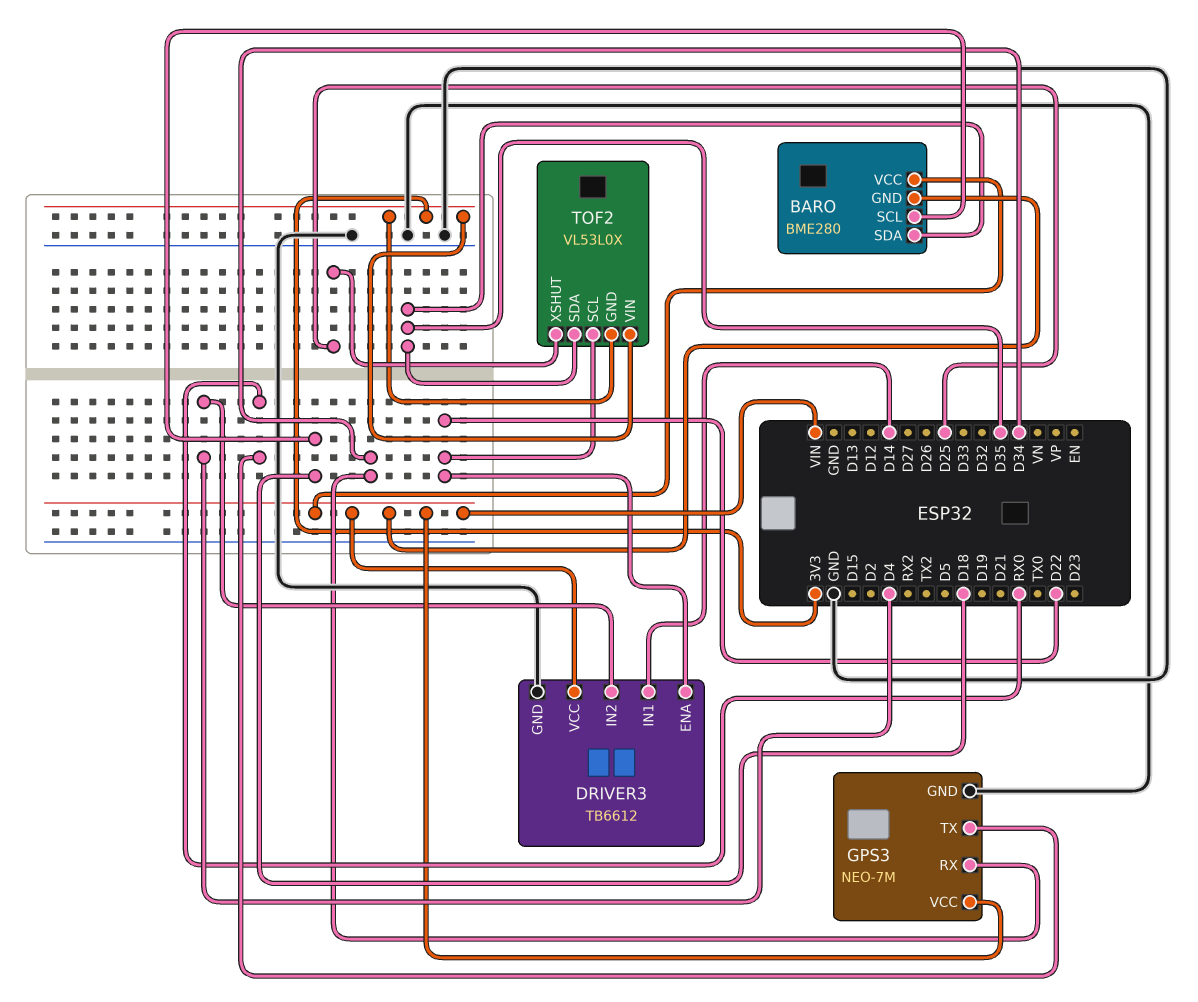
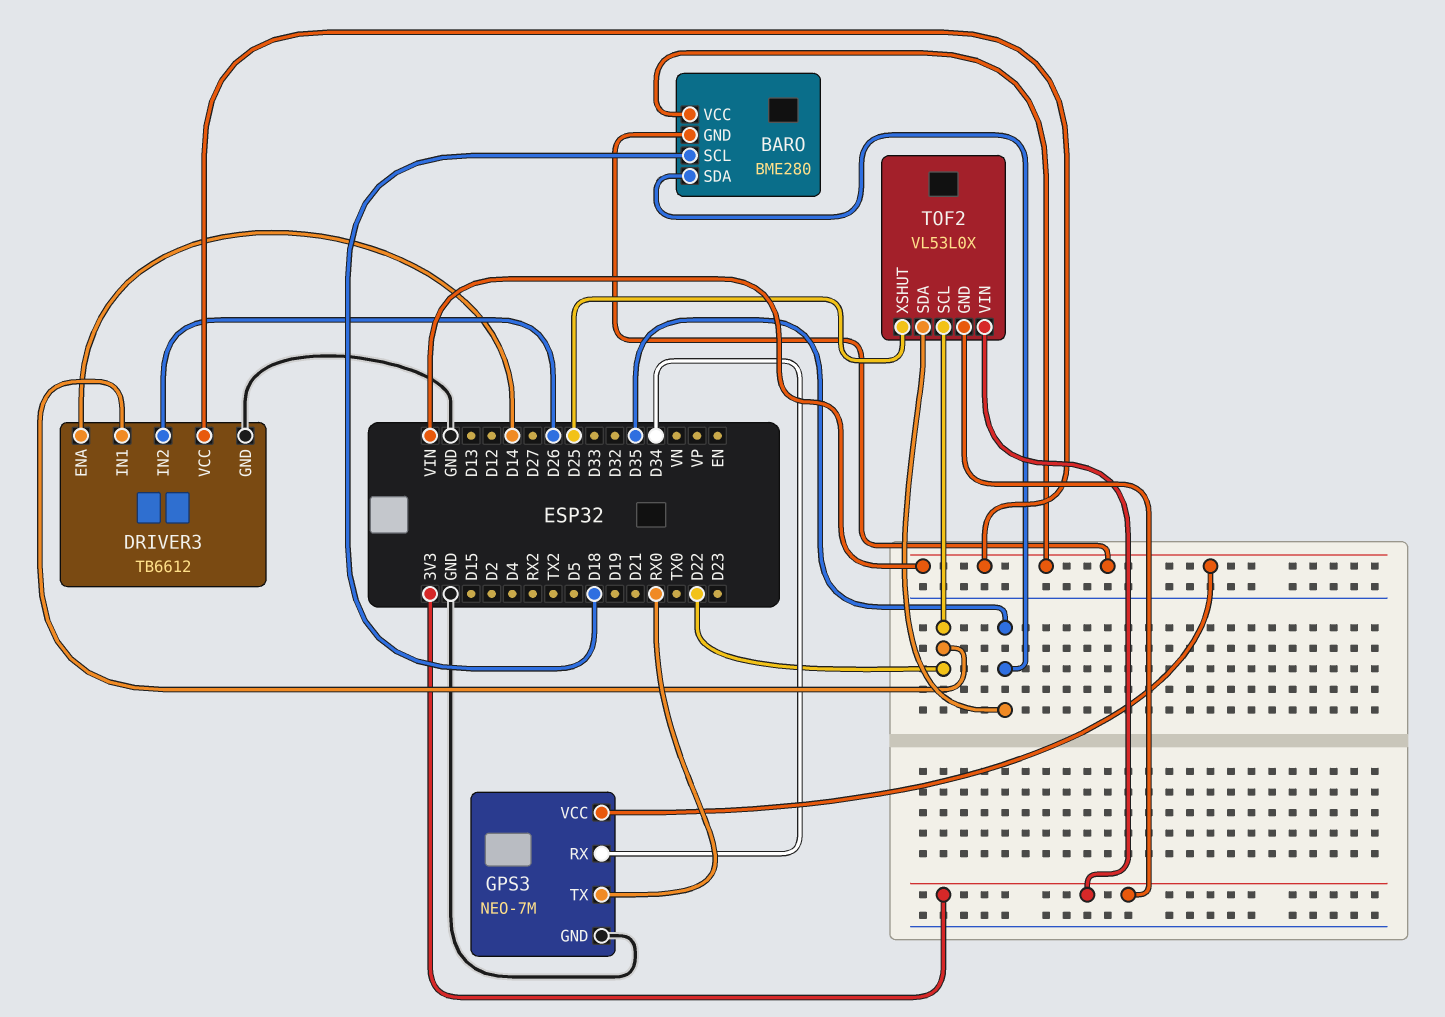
DRIVER3 pin ENA: D22 -> D14
DRIVER3 pin IN1: D14 -> D22
DRIVER3 pin IN2: D4 -> D26

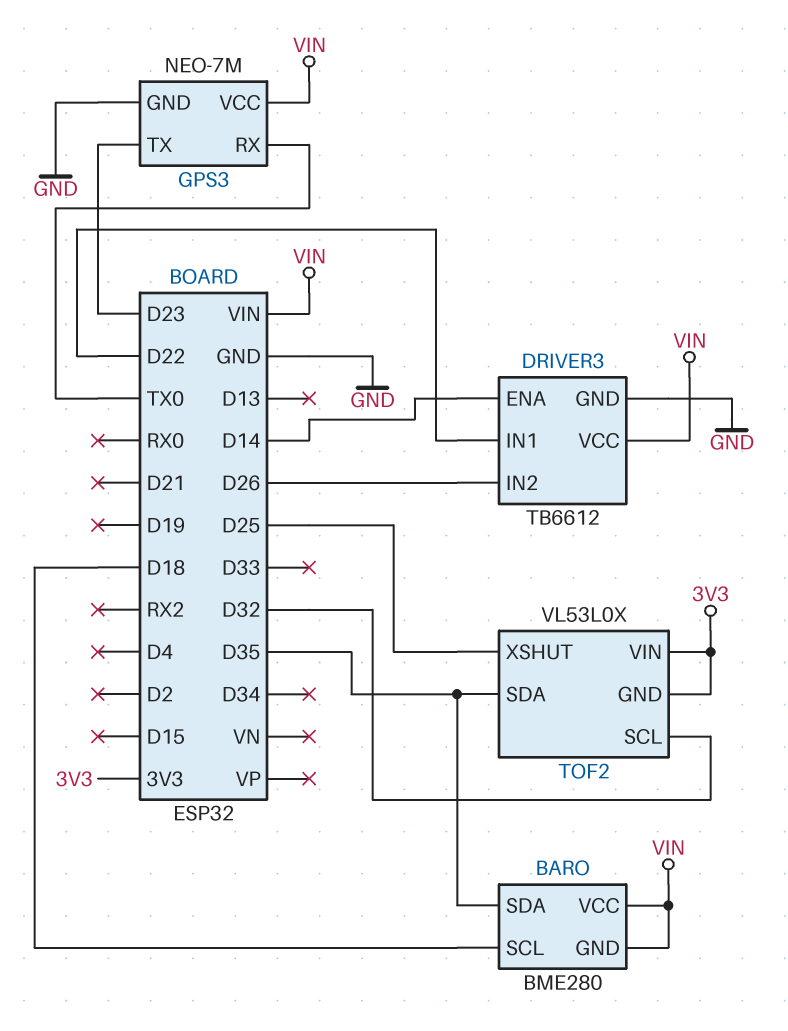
GPS3 pin RX: D34 -> TX0
GPS3 pin TX: RX0 -> D23
TOF2 pin SCL: D22 -> D32

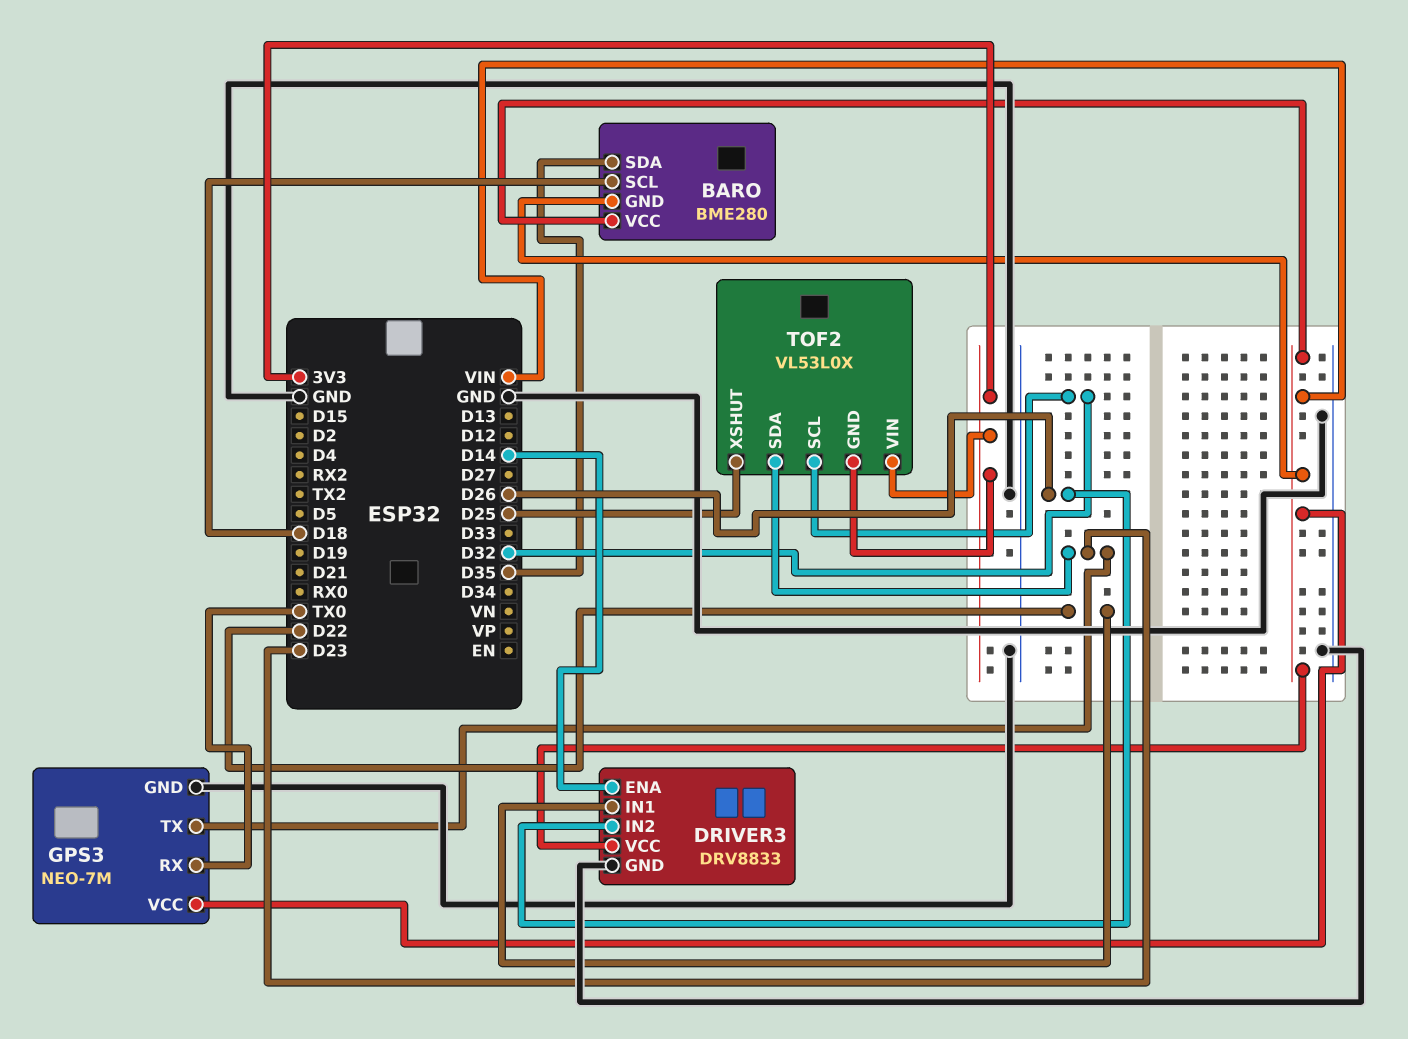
DRIVER3: TB6612 -> DRV8833
TOF2 pin SDA: D35 -> D23

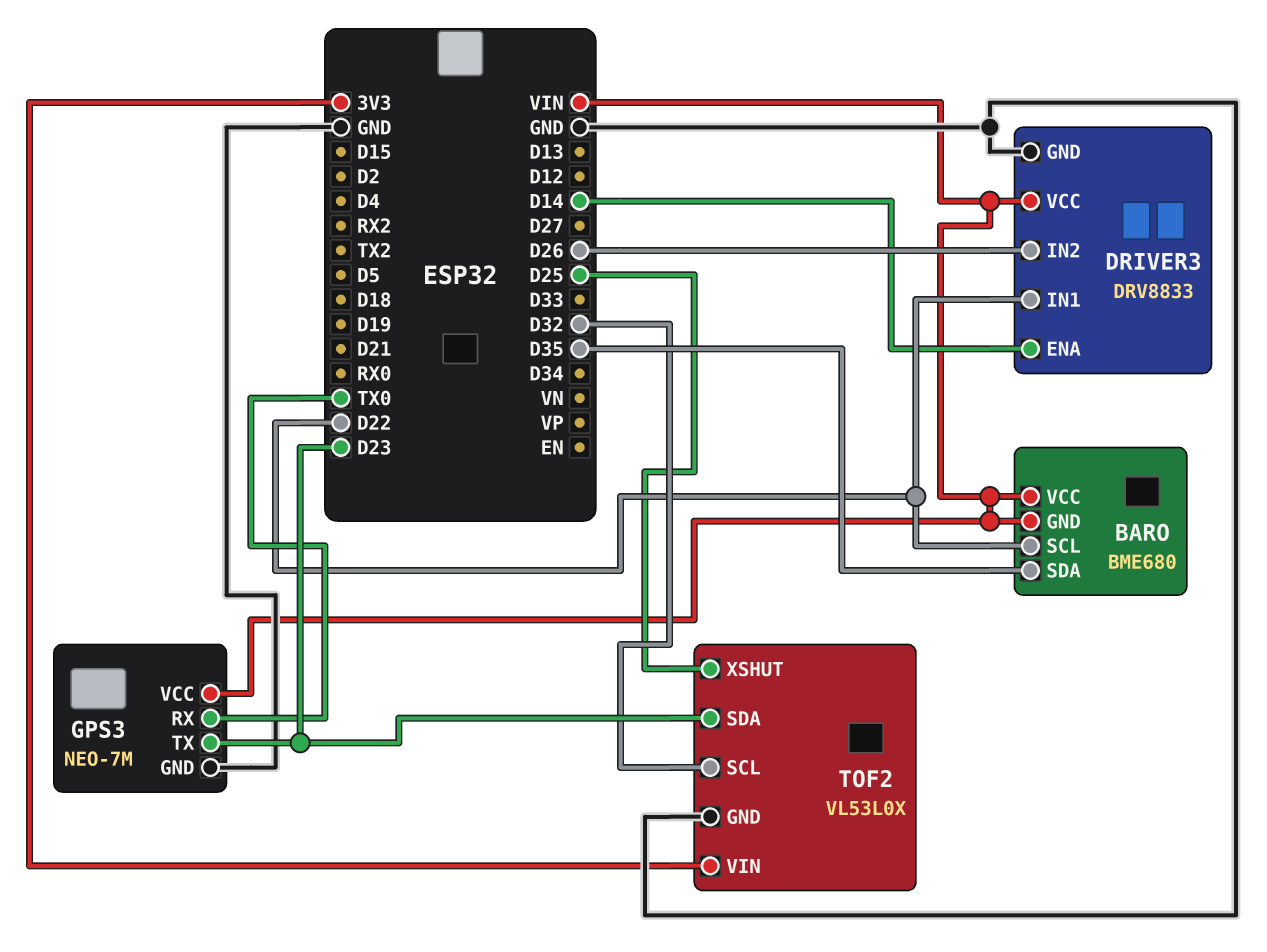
BARO: BME280 -> BME680
BARO pin SCL: D18 -> D22
TOF2 pin GND: 3V3 -> GND

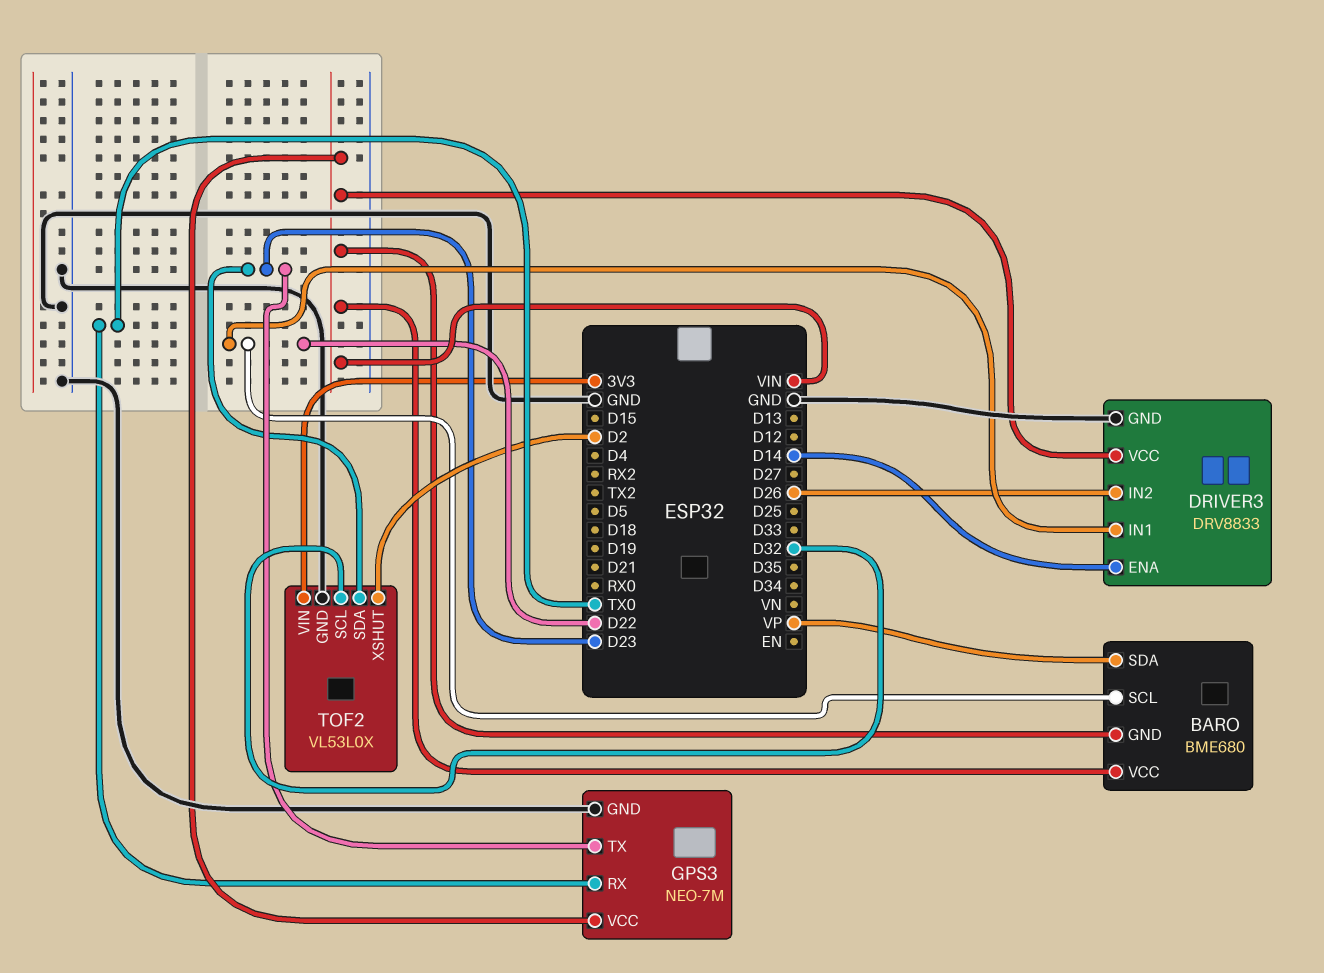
BARO pin SDA: D35 -> VP
TOF2 pin XSHUT: D25 -> D2

